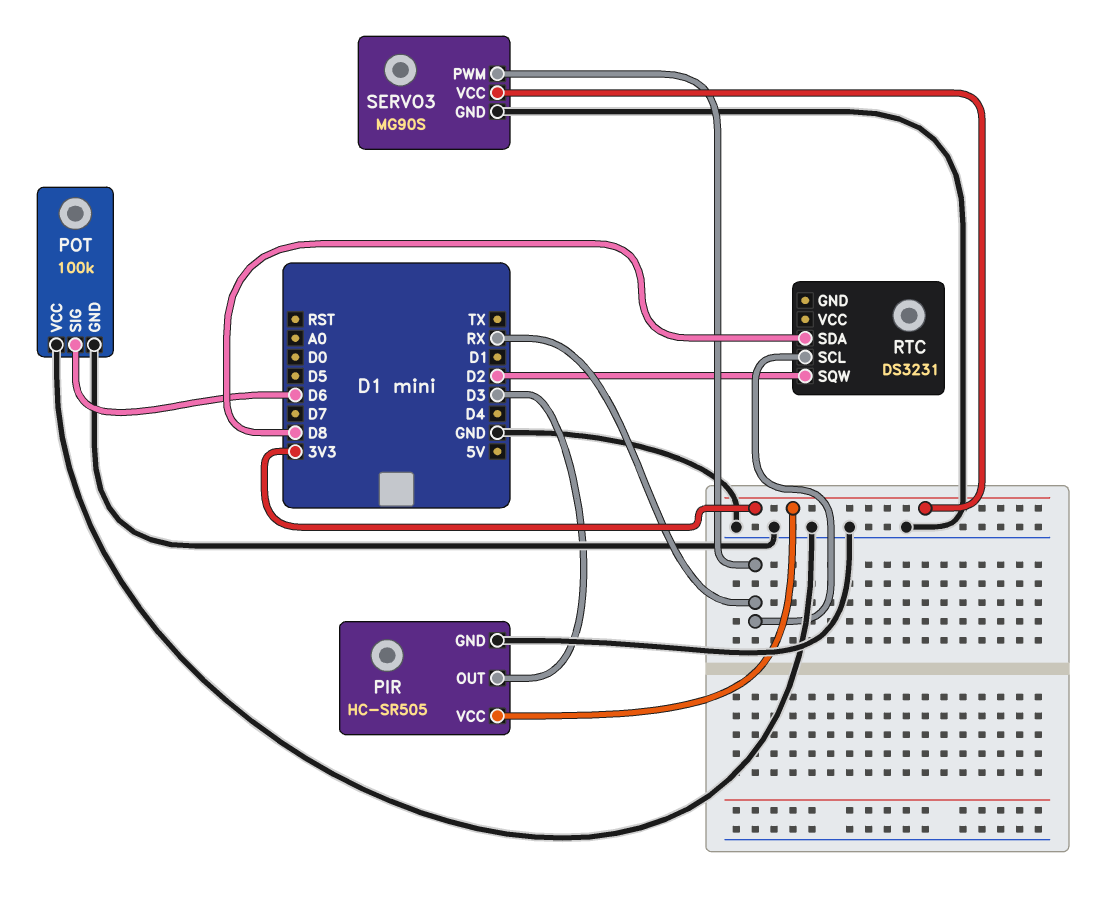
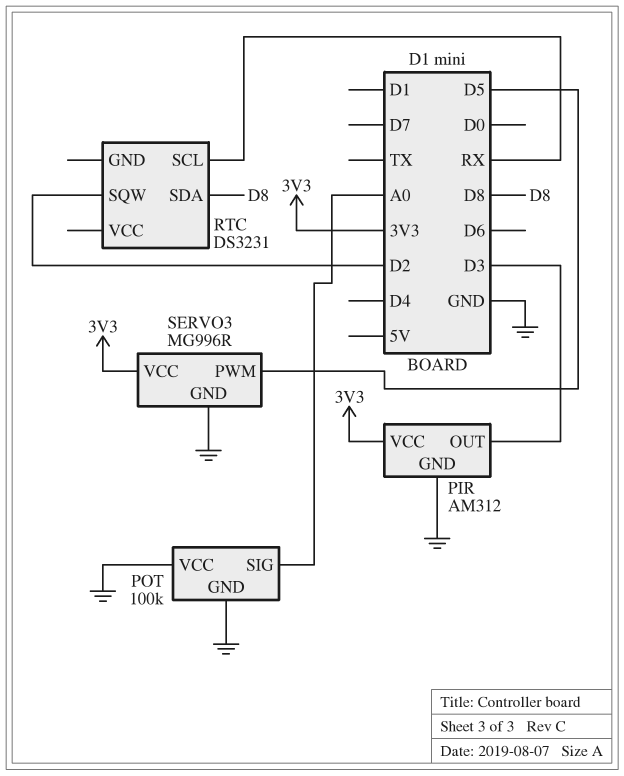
PIR: HC-SR505 -> AM312
POT pin SIG: D6 -> A0
SERVO3: MG90S -> MG996R
SERVO3 pin PWM: RX -> D5

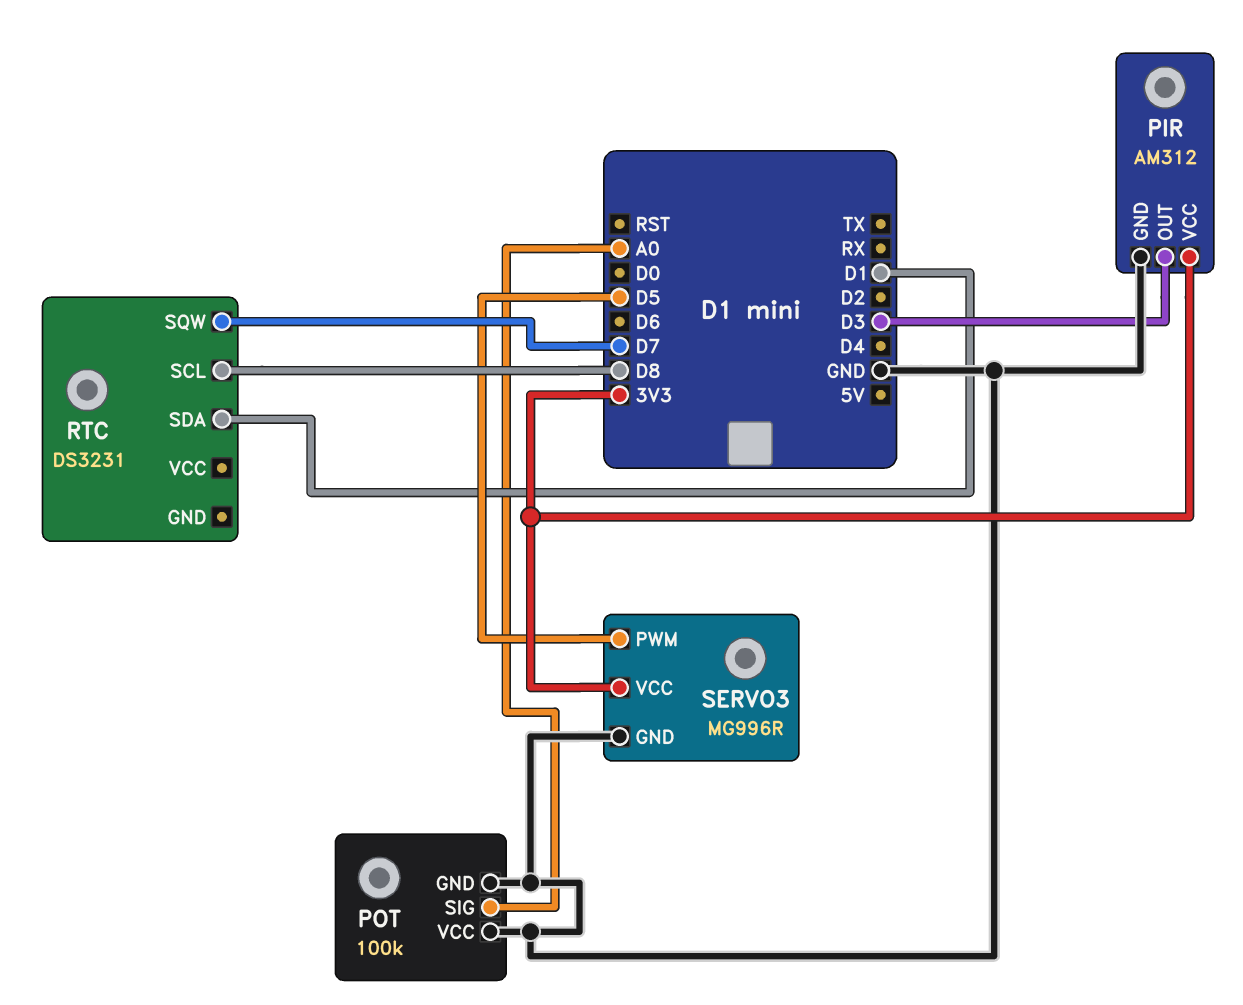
RTC pin SCL: RX -> D8
RTC pin SDA: D8 -> D1
RTC pin SQW: D2 -> D7

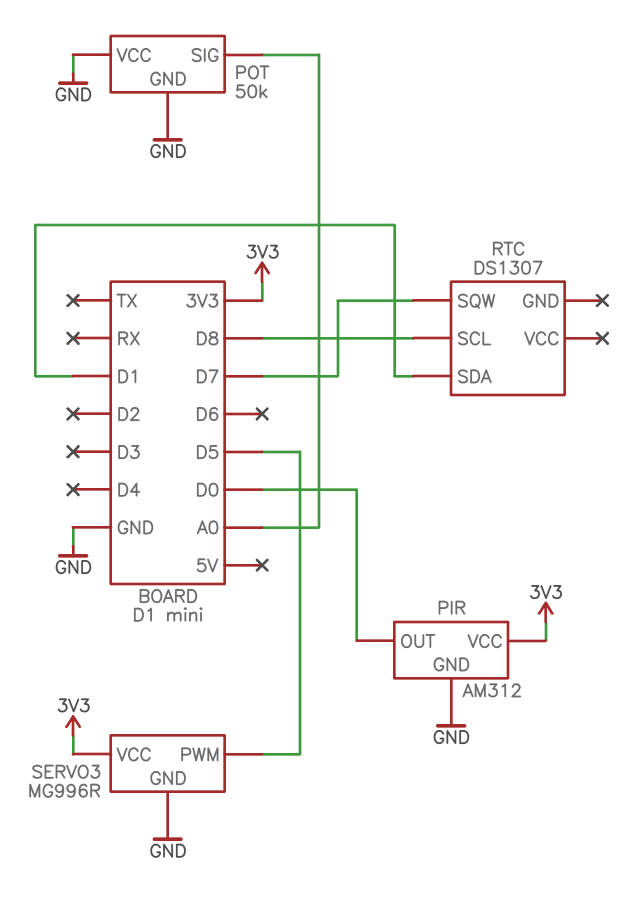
PIR pin OUT: D3 -> D0
POT: 100k -> 50k
RTC: DS3231 -> DS1307

